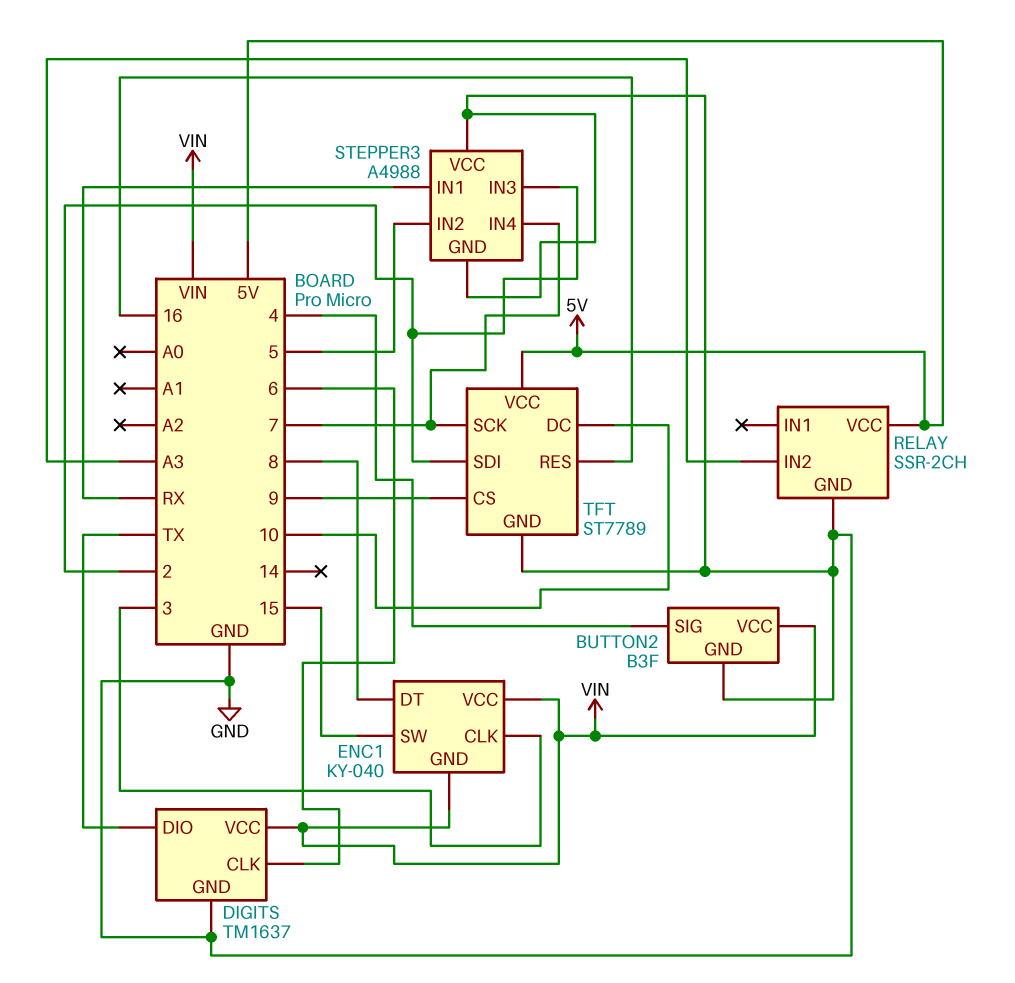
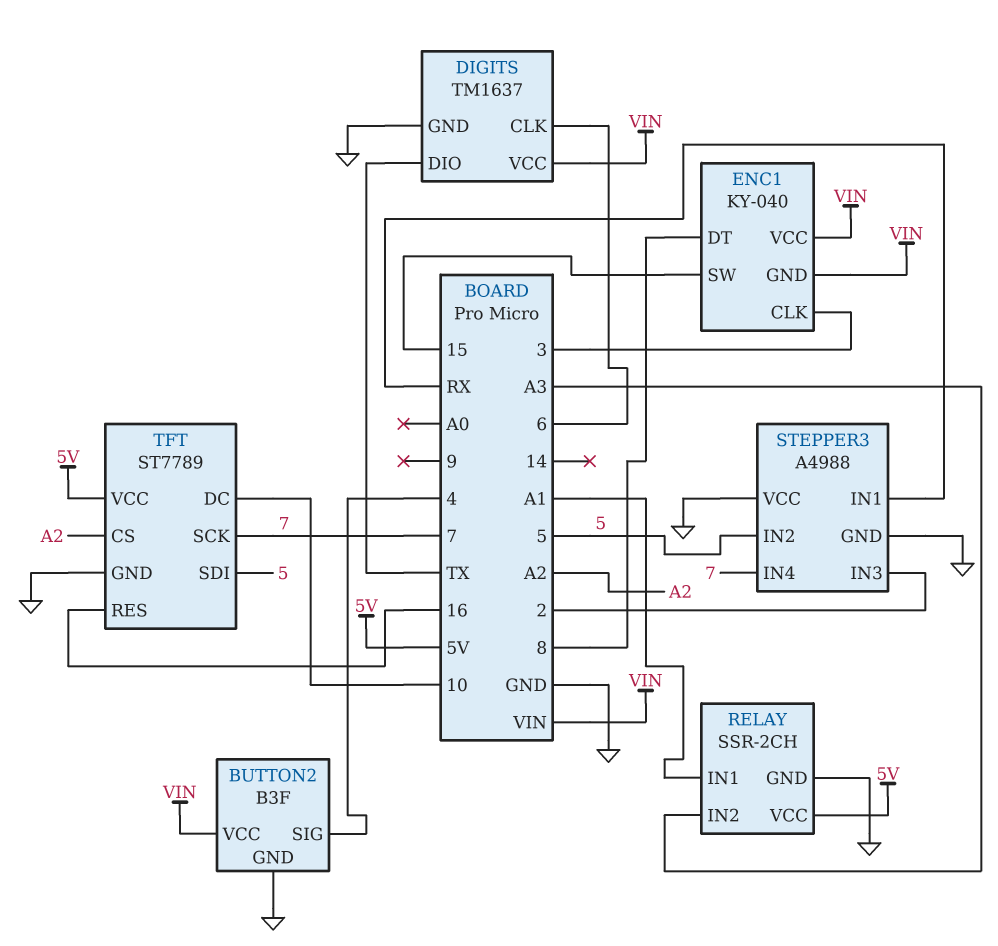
RELAY pin IN1: none -> A1
TFT pin CS: 9 -> A2
TFT pin SDI: 2 -> 5

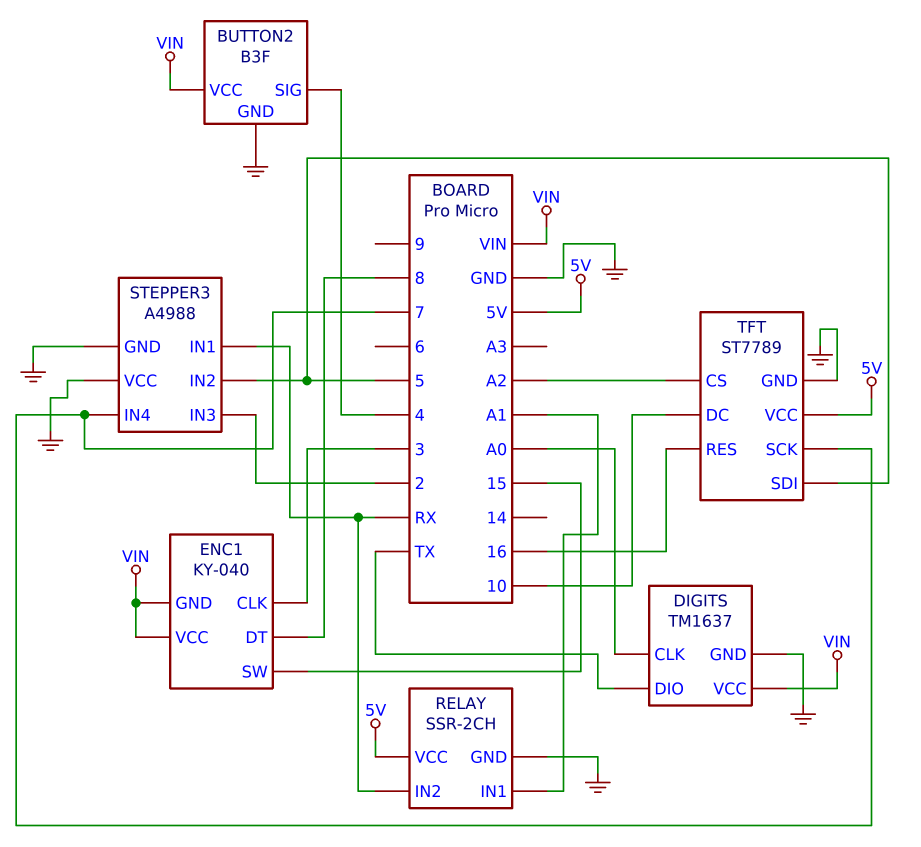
DIGITS pin CLK: 6 -> A0
RELAY pin IN2: A3 -> RX

